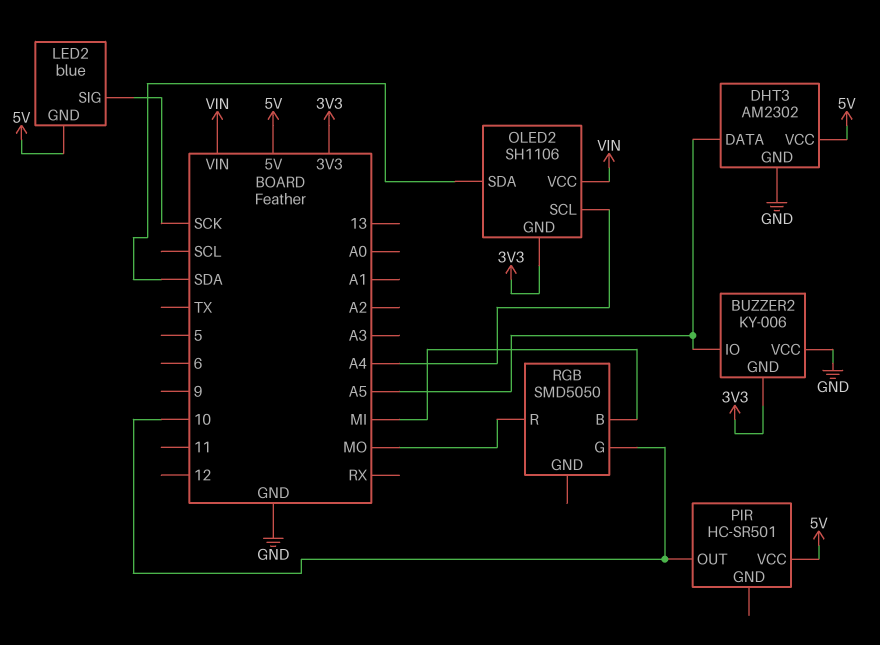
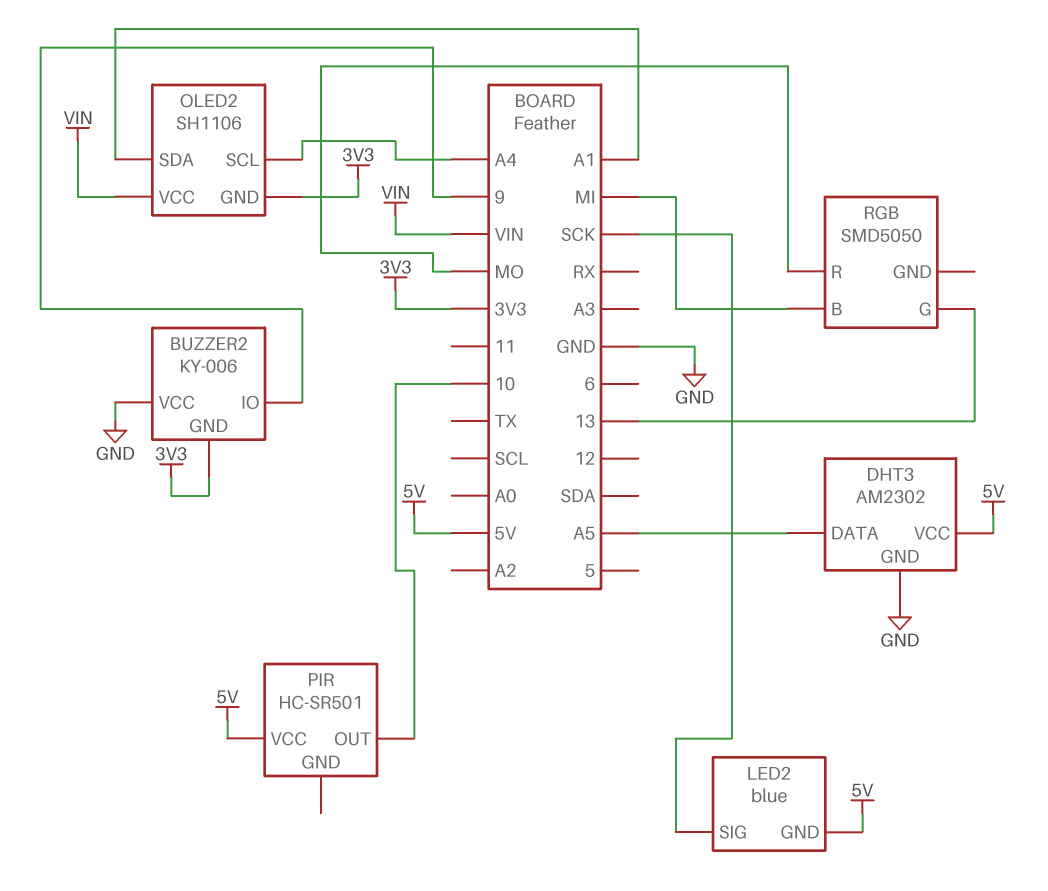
BUZZER2 pin IO: A5 -> 9
OLED2 pin SDA: SDA -> A1
RGB pin G: 10 -> 13

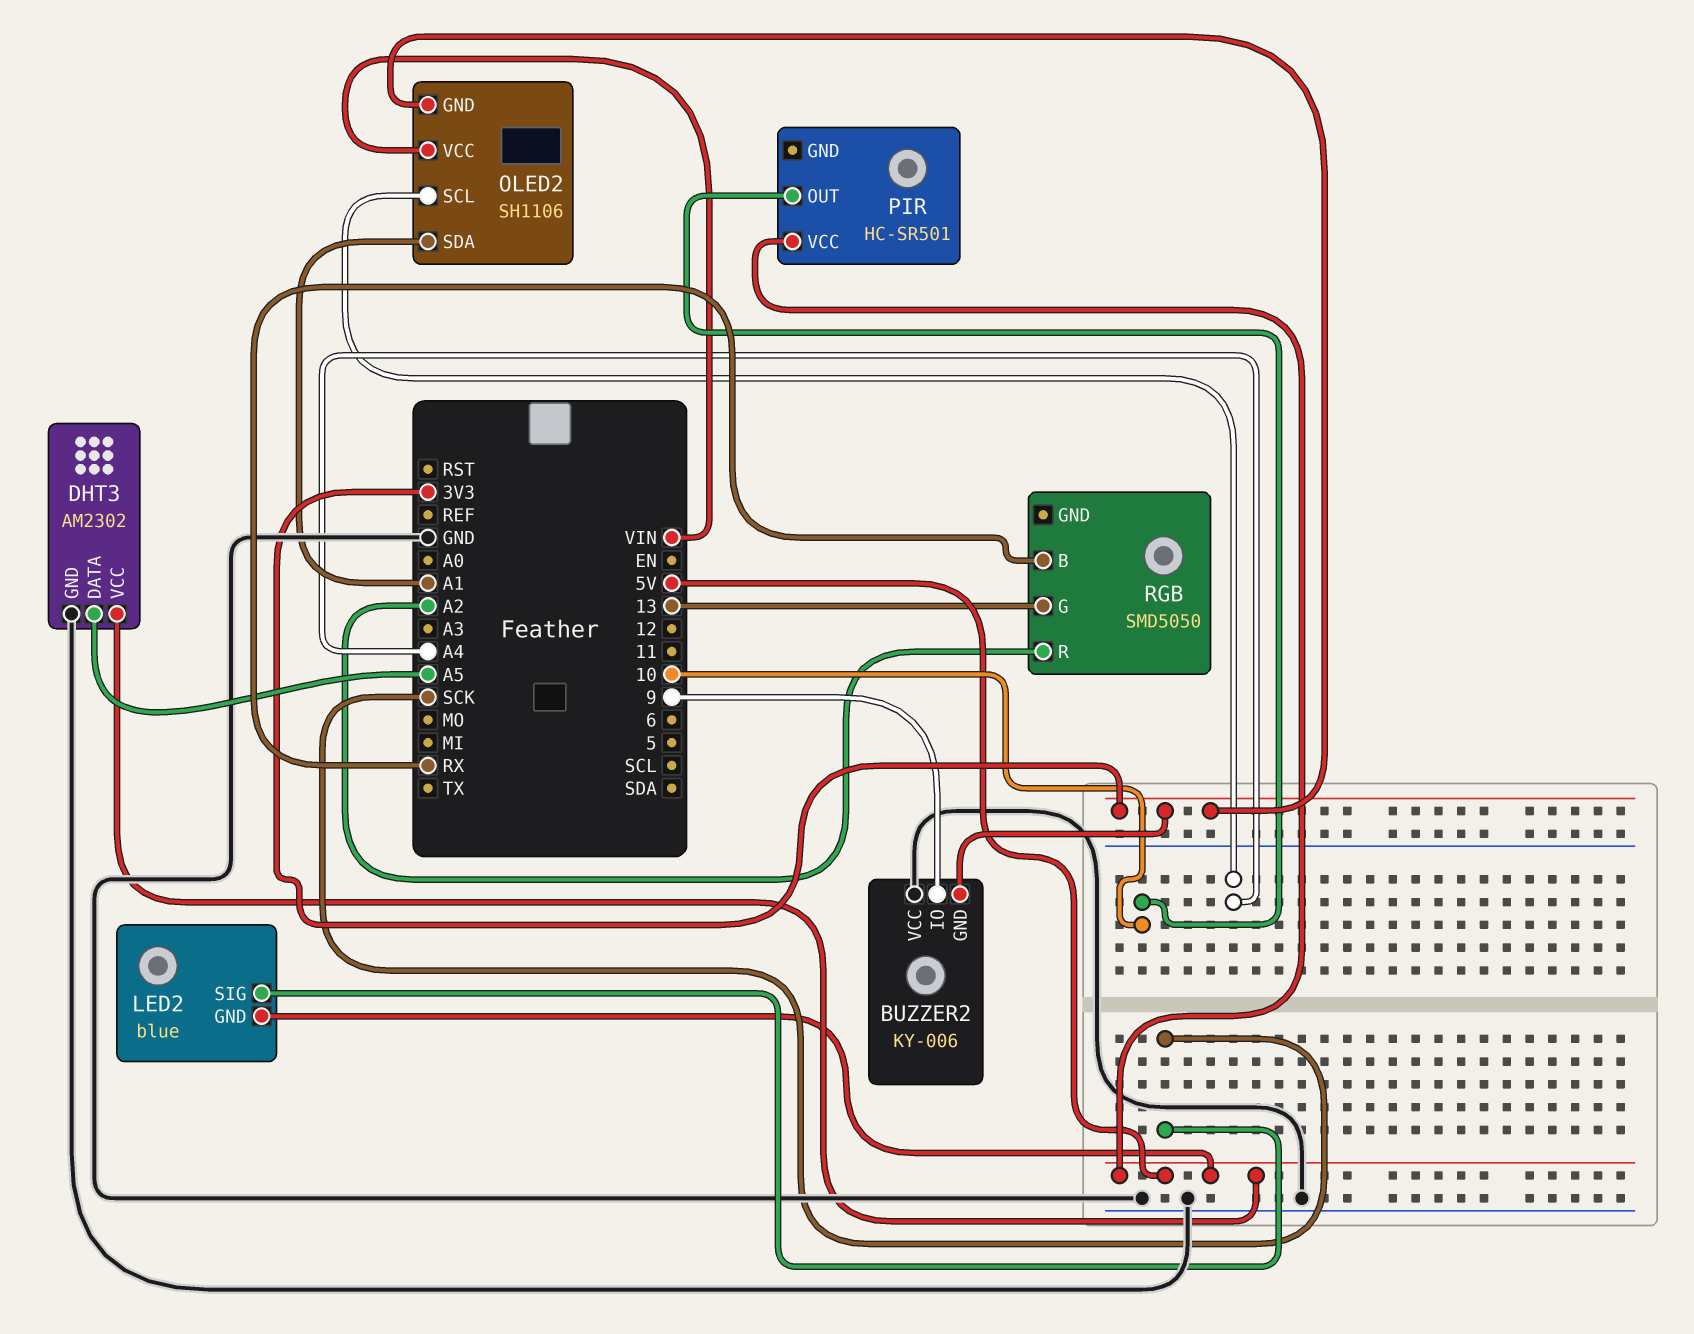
RGB pin B: MI -> RX
RGB pin R: MO -> A2

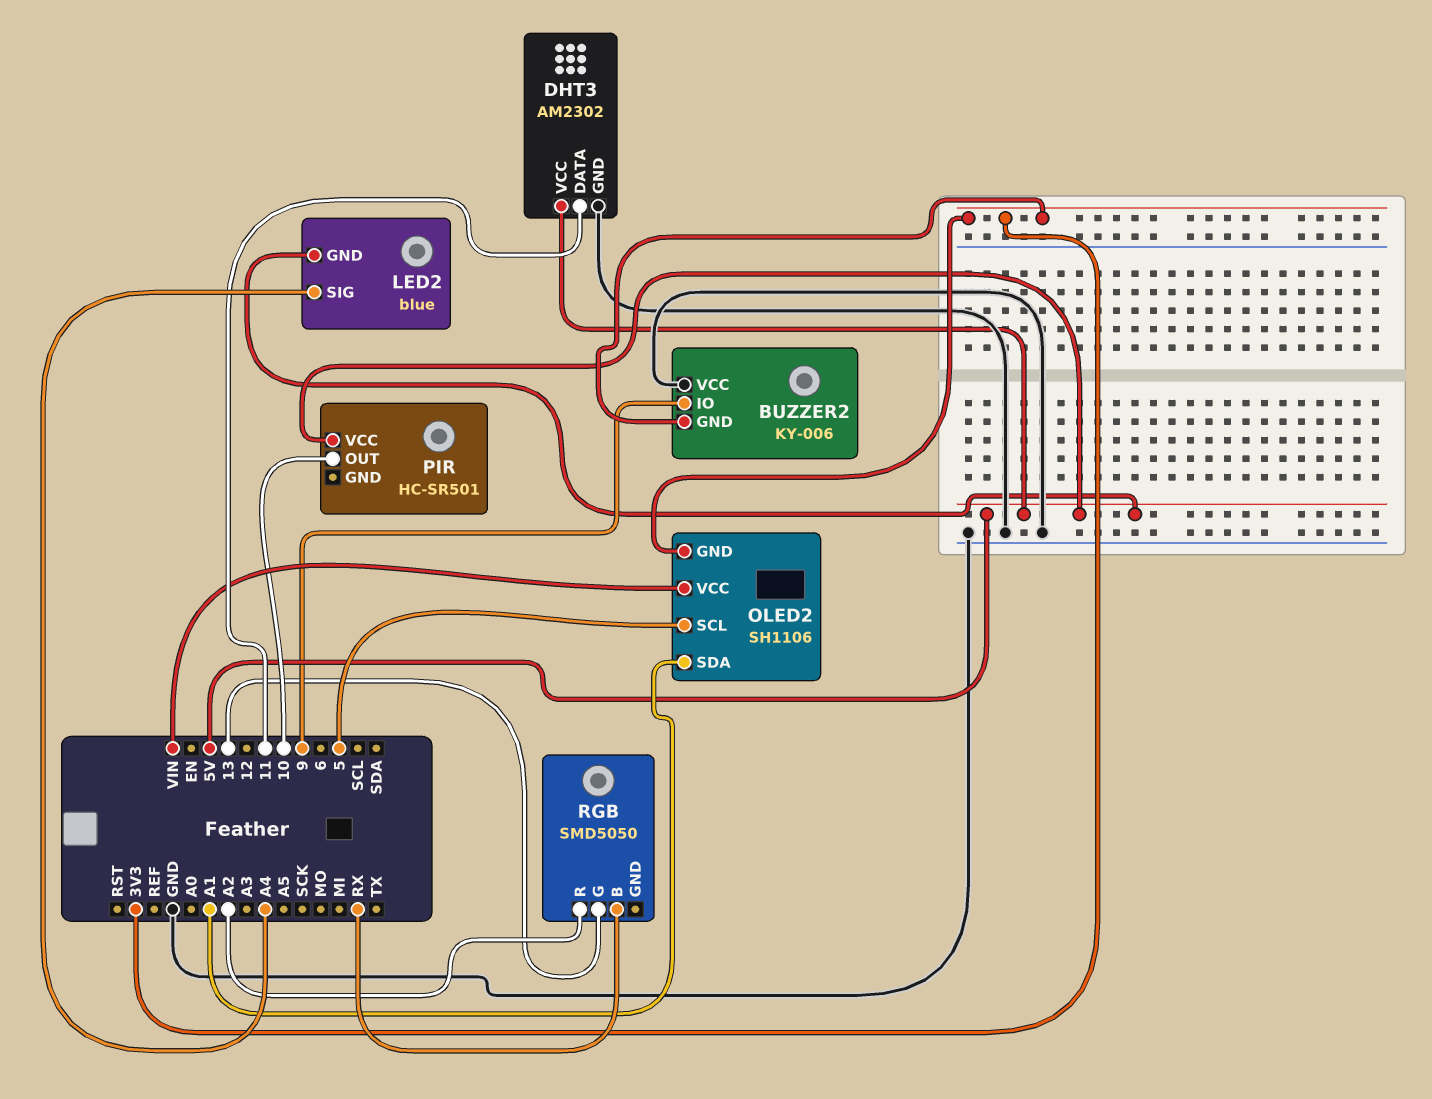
DHT3 pin DATA: A5 -> 11
LED2 pin SIG: SCK -> A4
OLED2 pin SCL: A4 -> 5

